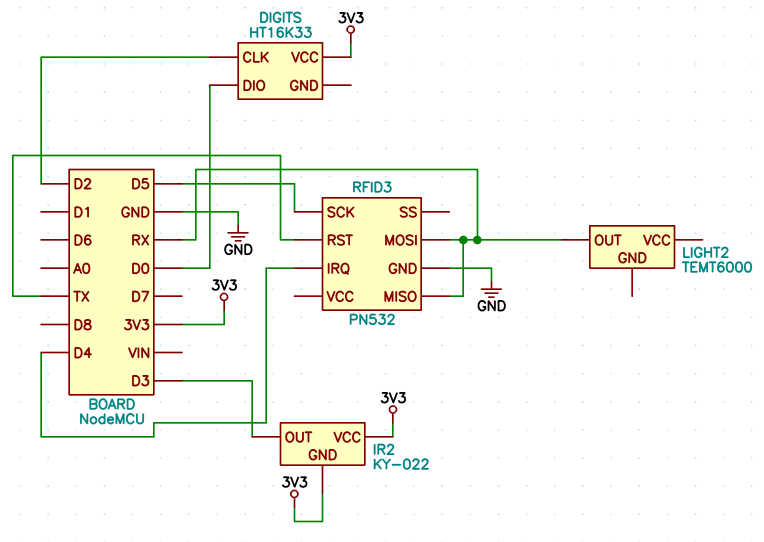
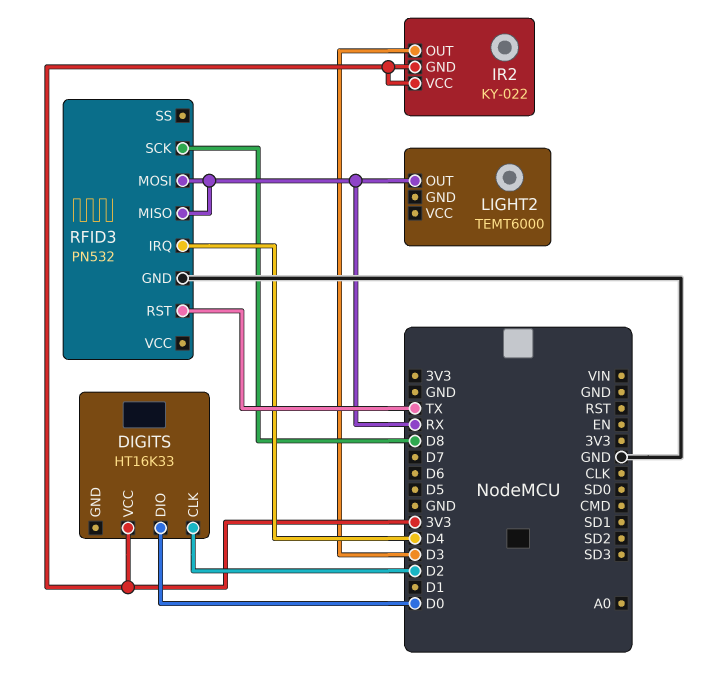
RFID3 pin SCK: D5 -> D8

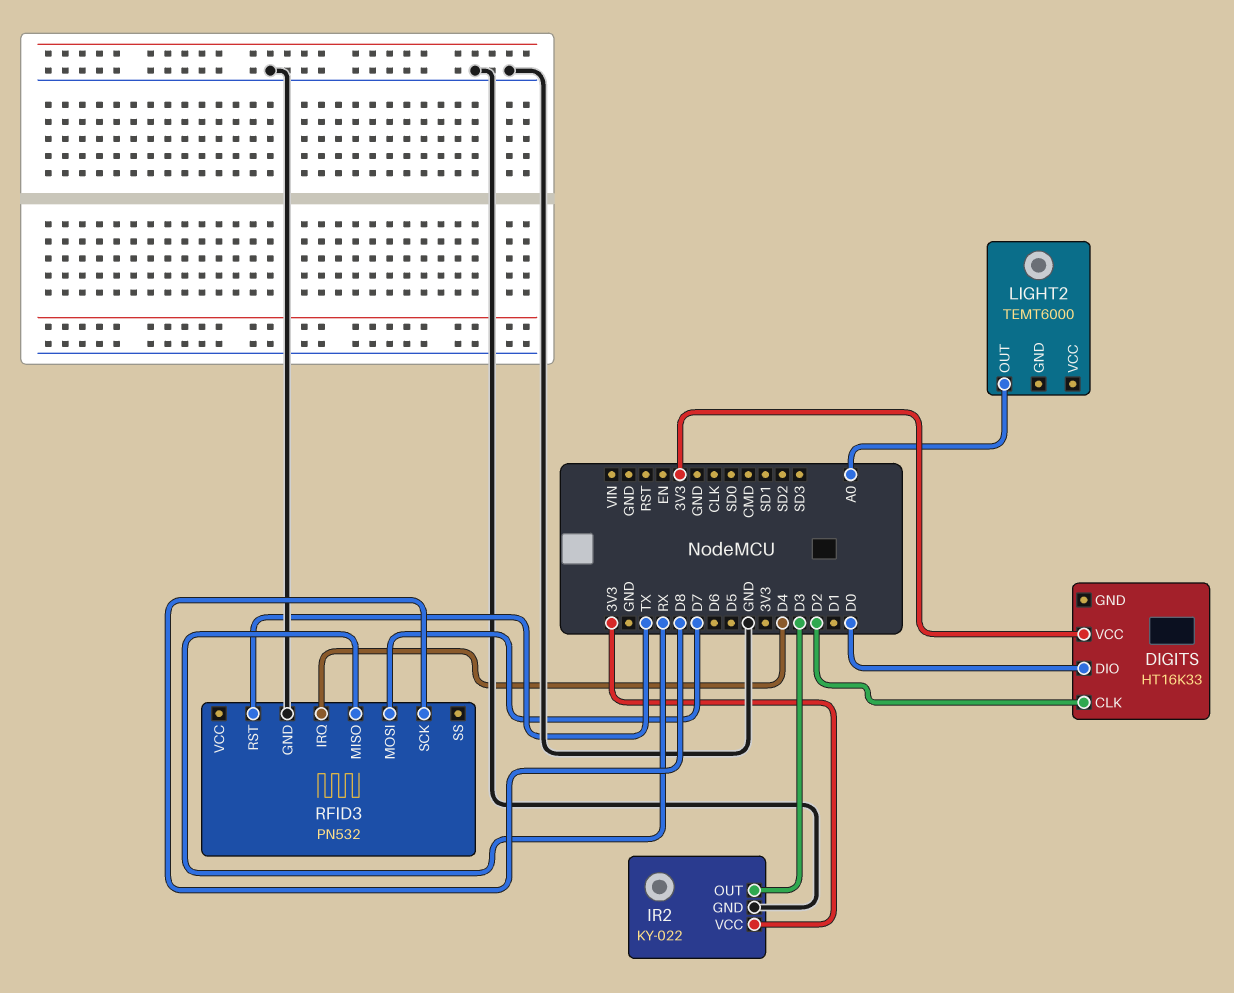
IR2 pin GND: 3V3 -> GND
LIGHT2 pin OUT: RX -> A0
RFID3 pin MOSI: RX -> D7

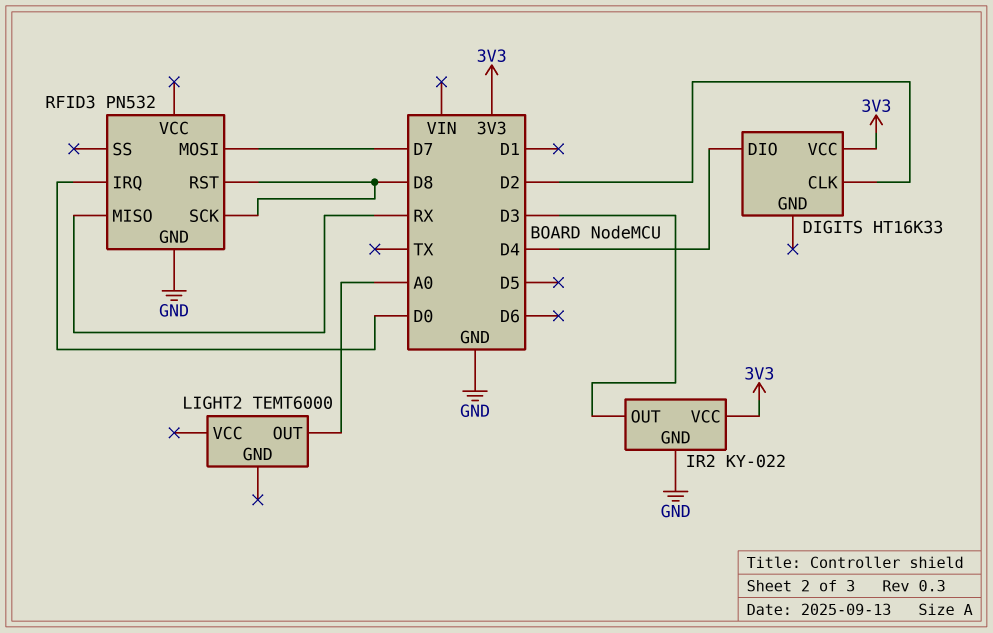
DIGITS pin DIO: D0 -> D4
RFID3 pin IRQ: D4 -> D0
RFID3 pin RST: TX -> D8

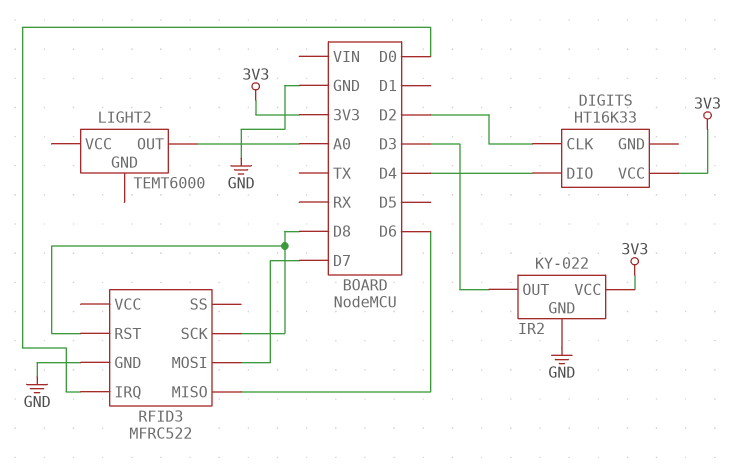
RFID3: PN532 -> MFRC522
RFID3 pin MISO: RX -> D6

